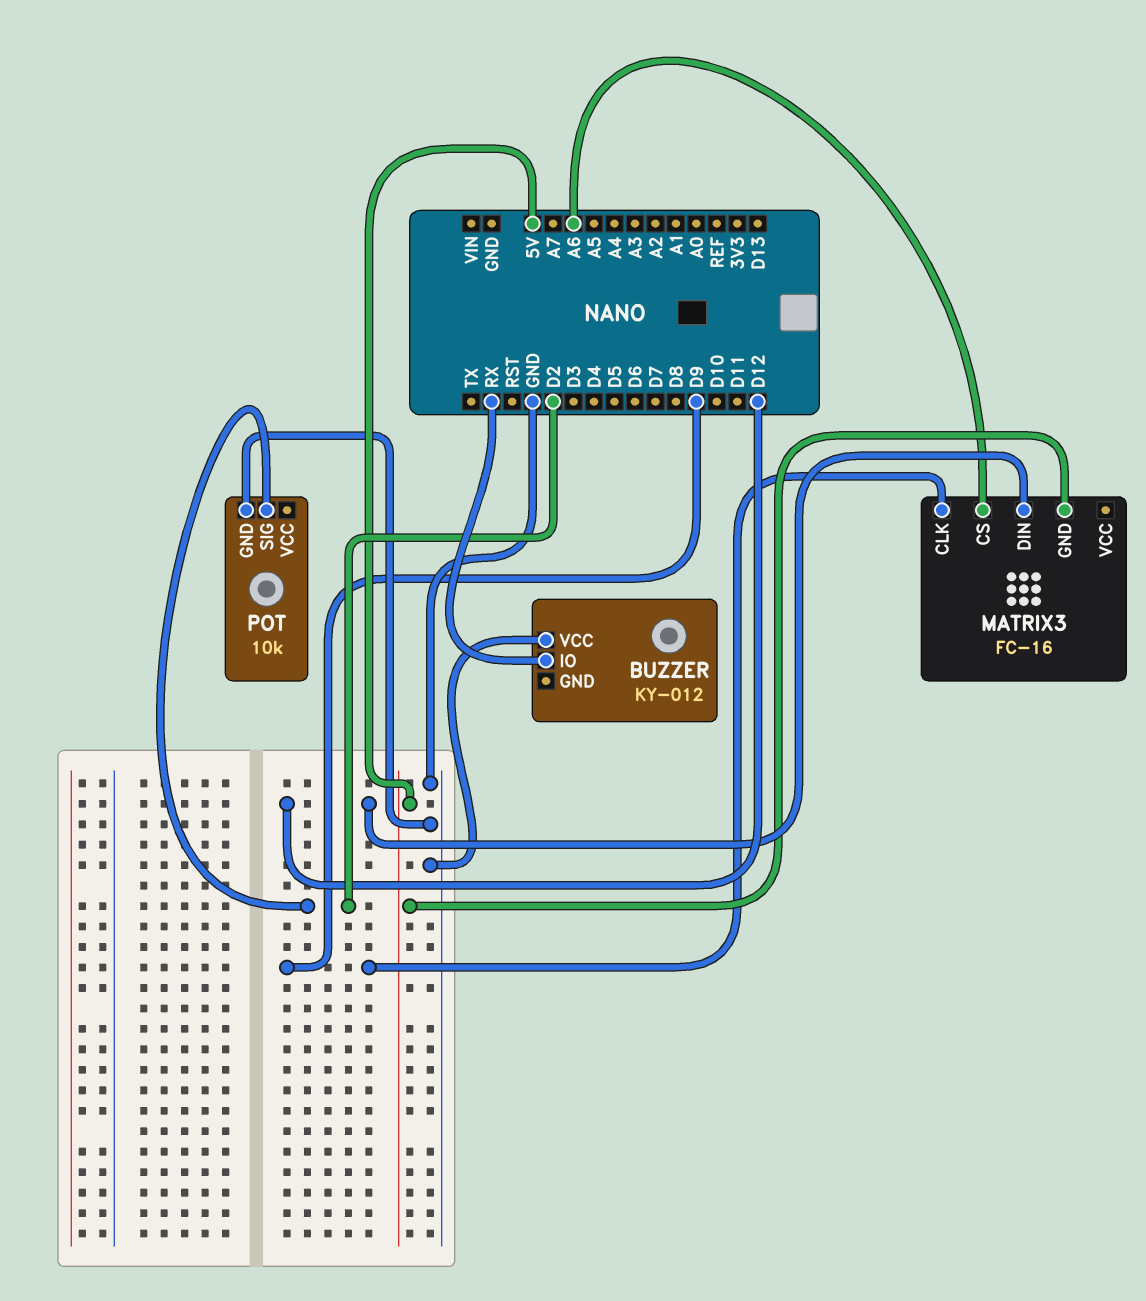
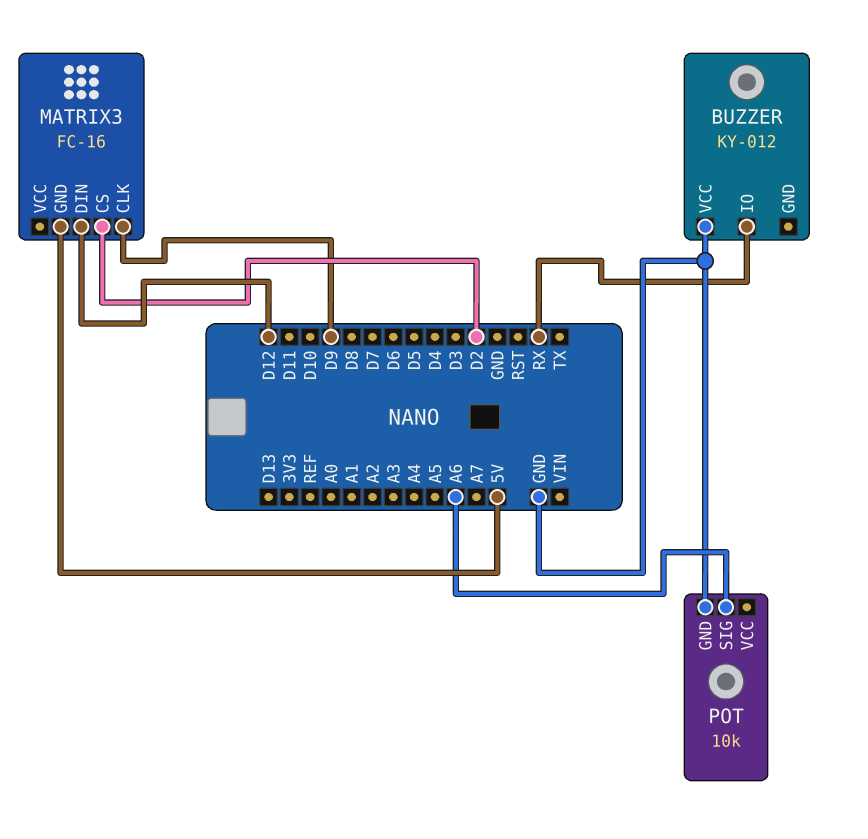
MATRIX3 pin CS: A6 -> D2
POT pin SIG: D2 -> A6

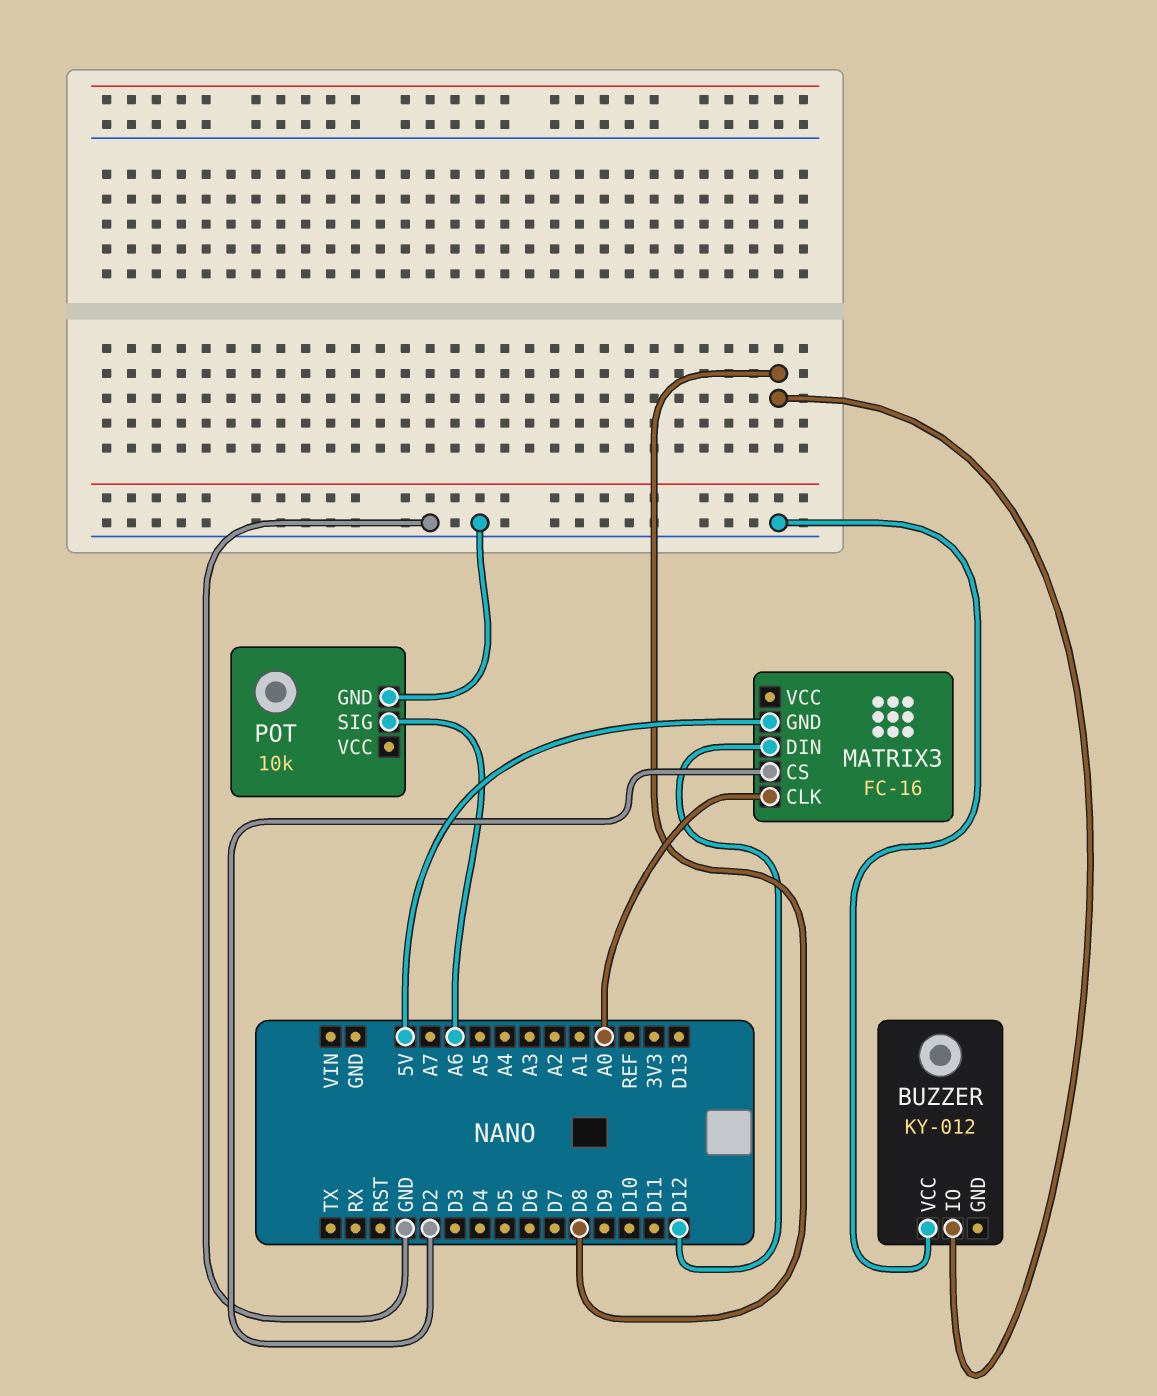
BUZZER pin IO: RX -> D8
MATRIX3 pin CLK: D9 -> A0

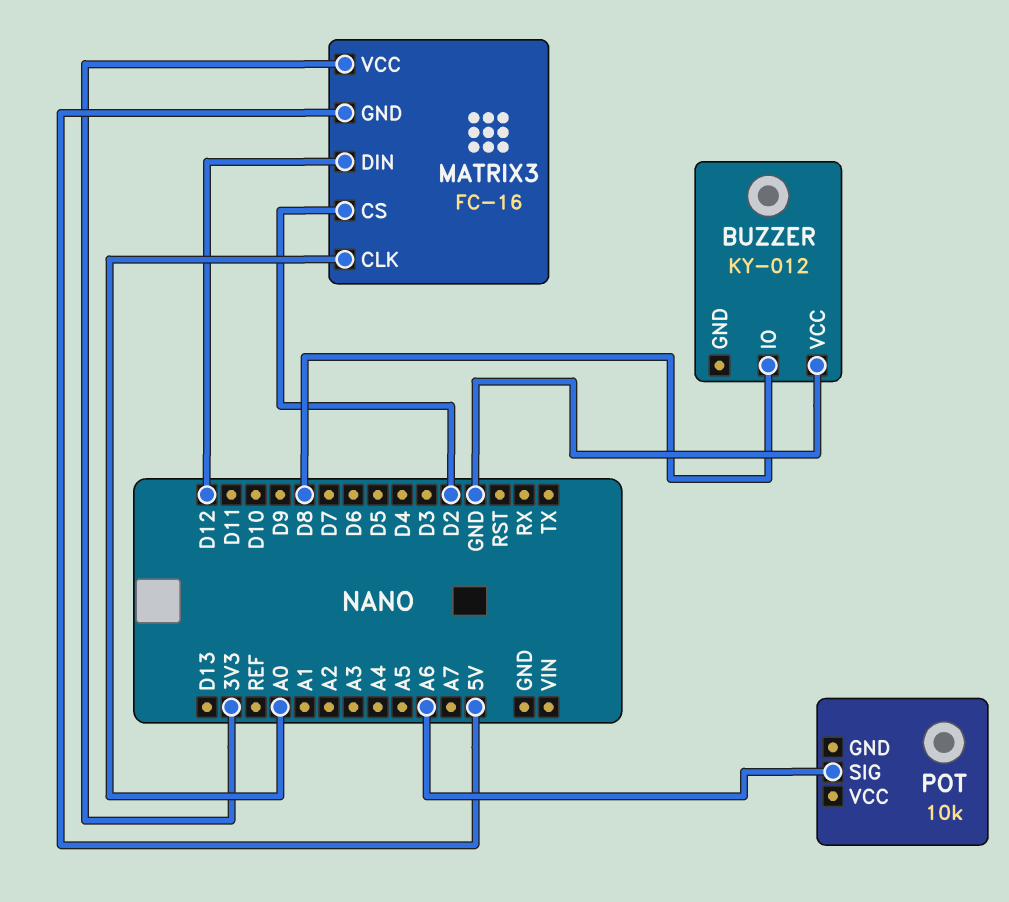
MATRIX3 pin VCC: none -> 3V3
POT pin GND: GND -> none

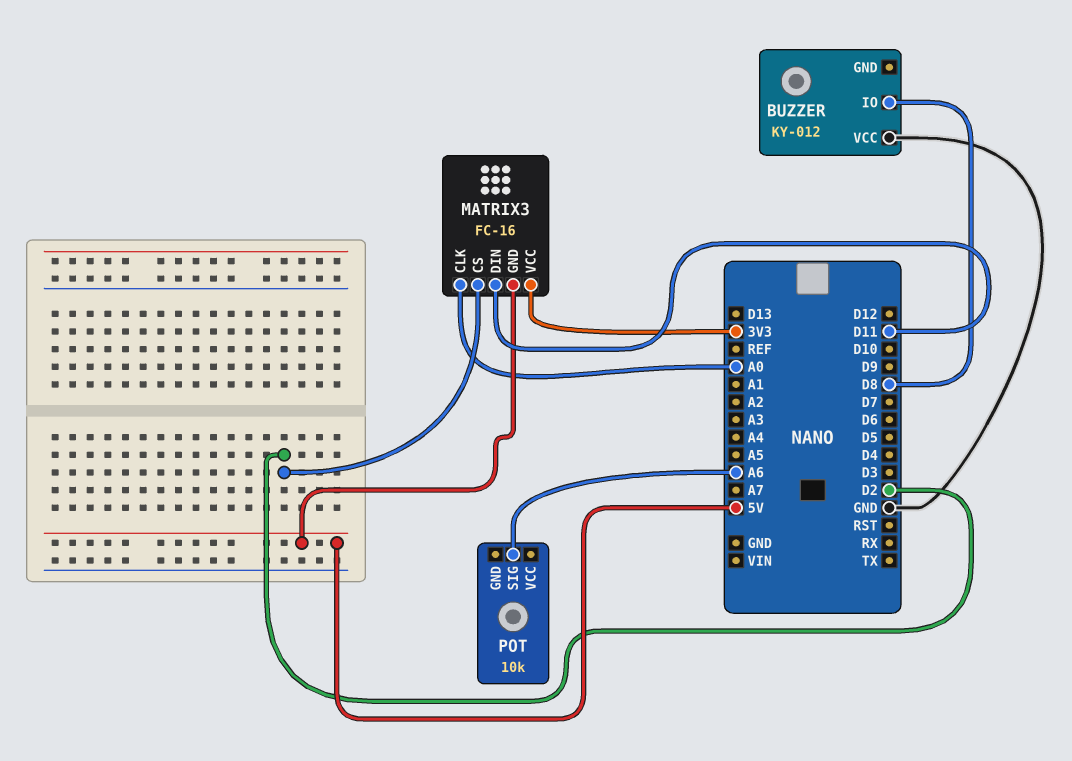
MATRIX3 pin DIN: D12 -> D11

